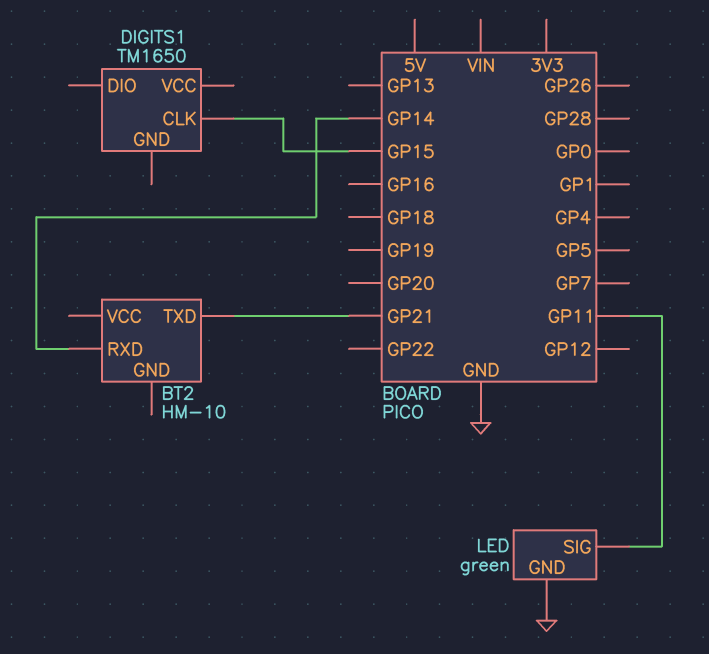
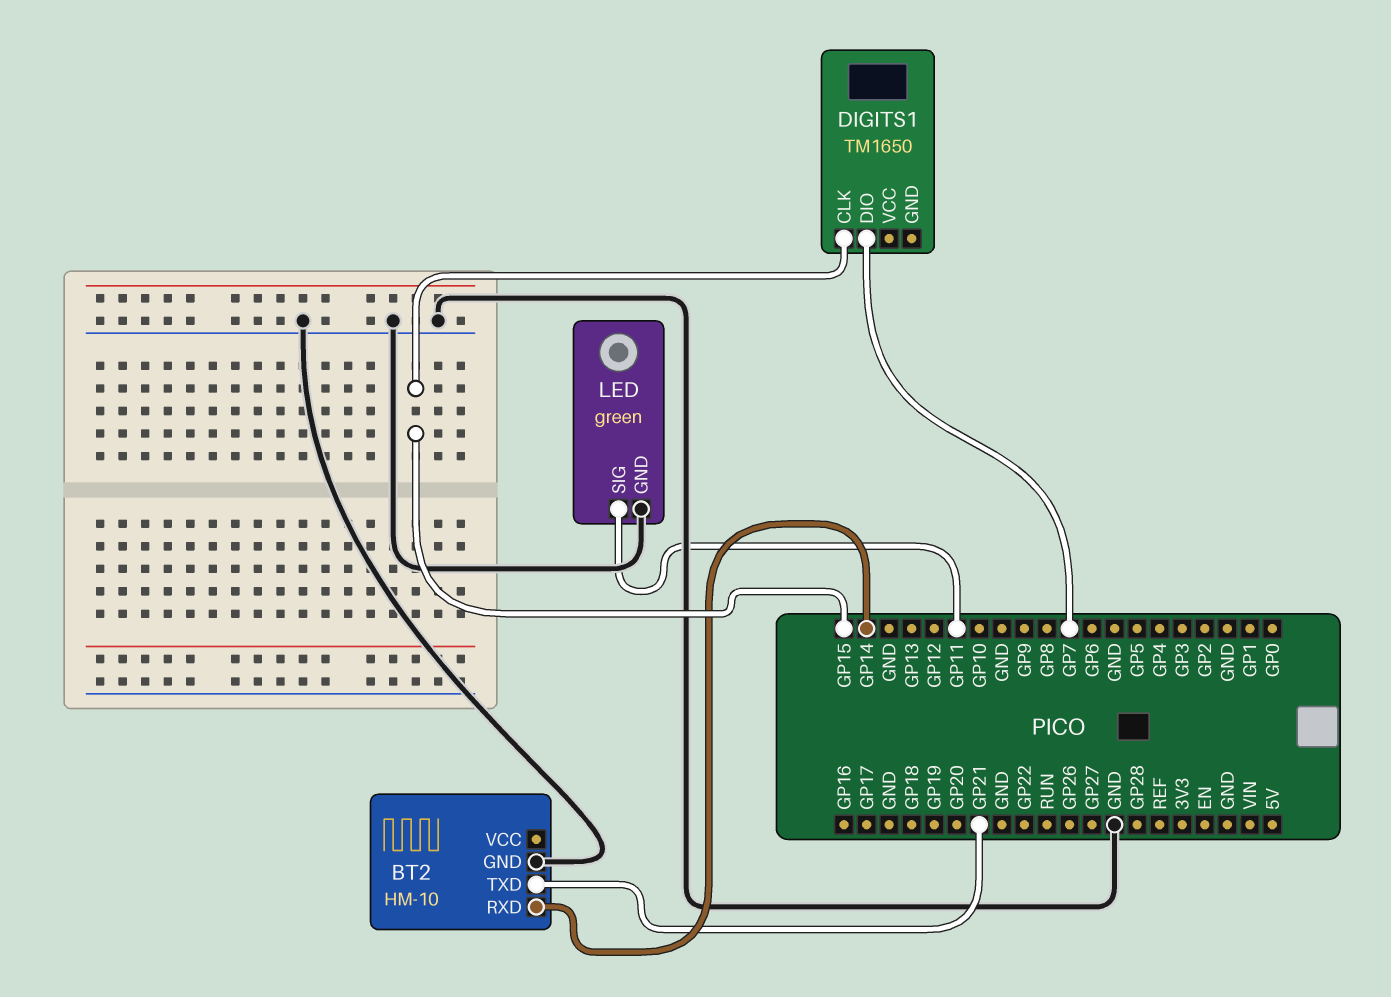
BT2 pin GND: none -> GND
DIGITS1 pin DIO: none -> GP7

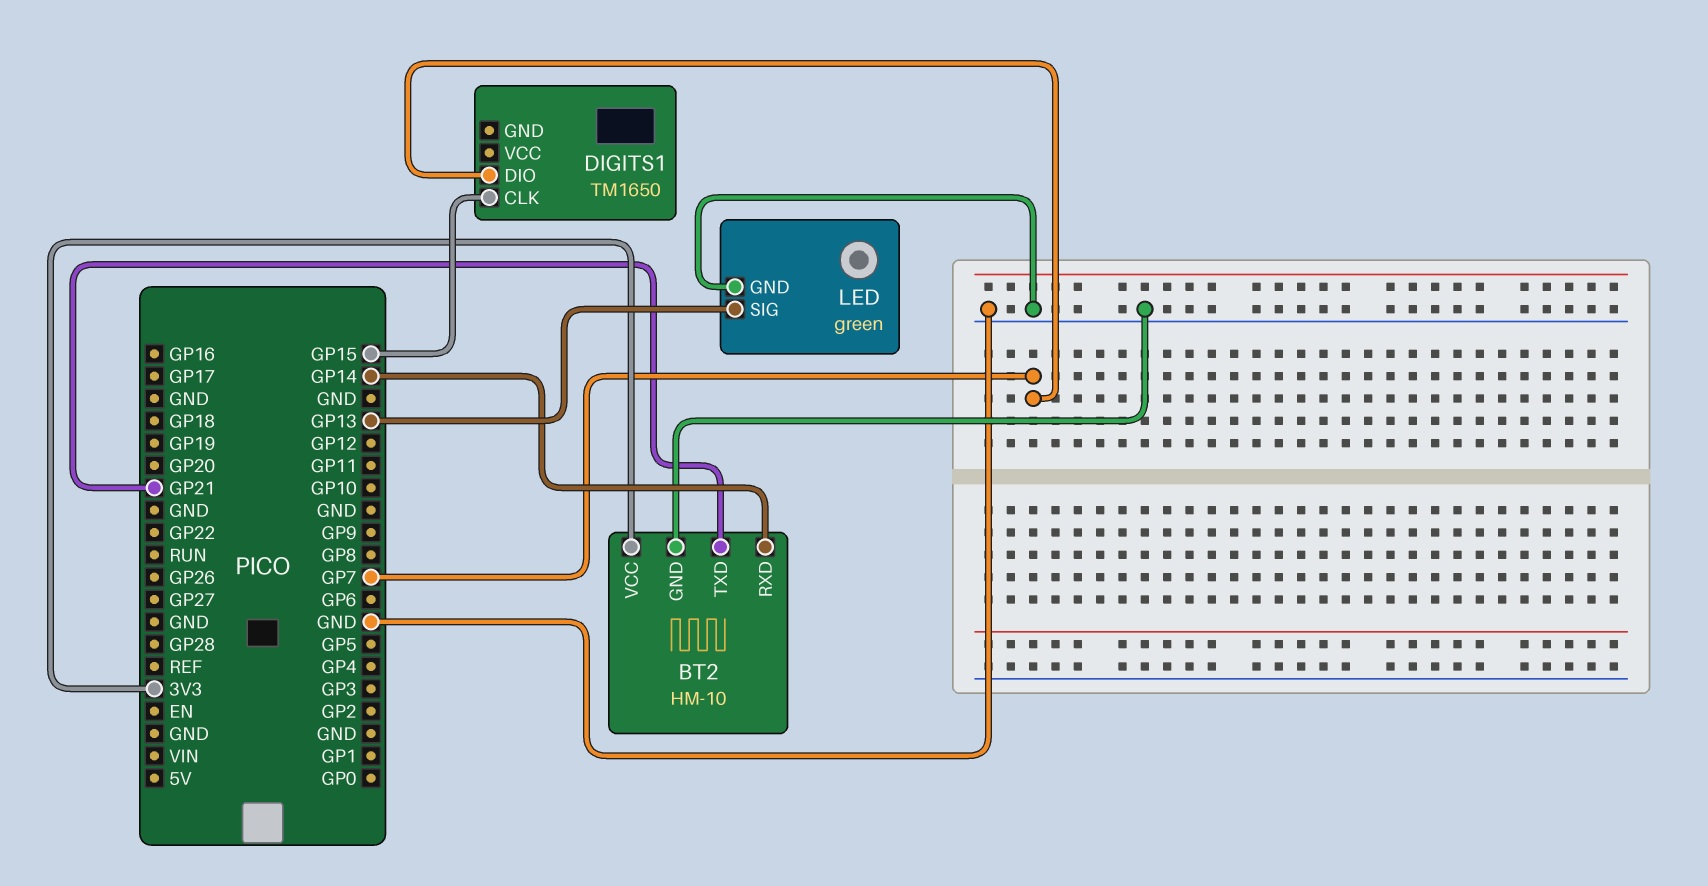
BT2 pin VCC: none -> 3V3
LED pin SIG: GP11 -> GP13

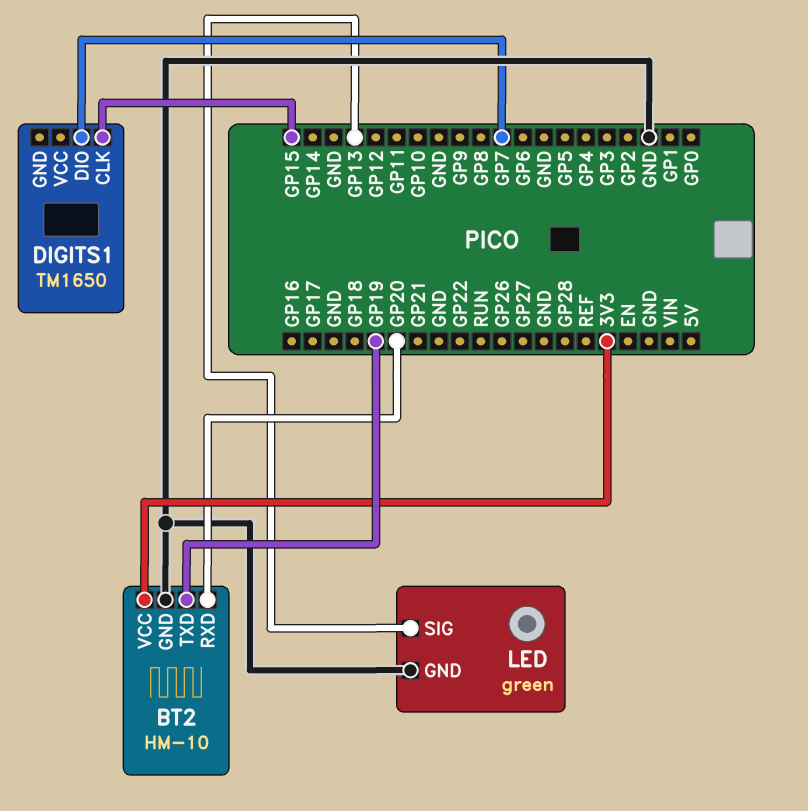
BT2 pin RXD: GP14 -> GP20
BT2 pin TXD: GP21 -> GP19

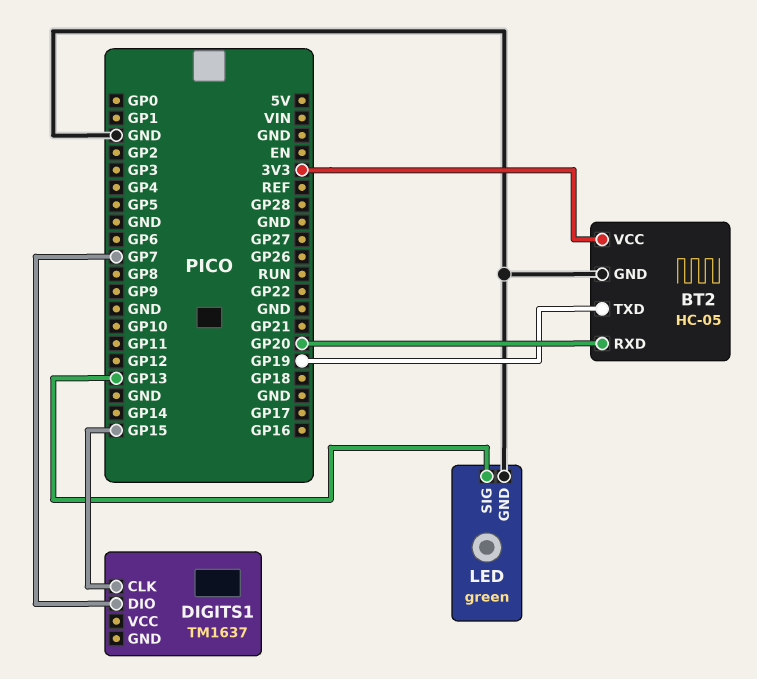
BT2: HM-10 -> HC-05
DIGITS1: TM1650 -> TM1637

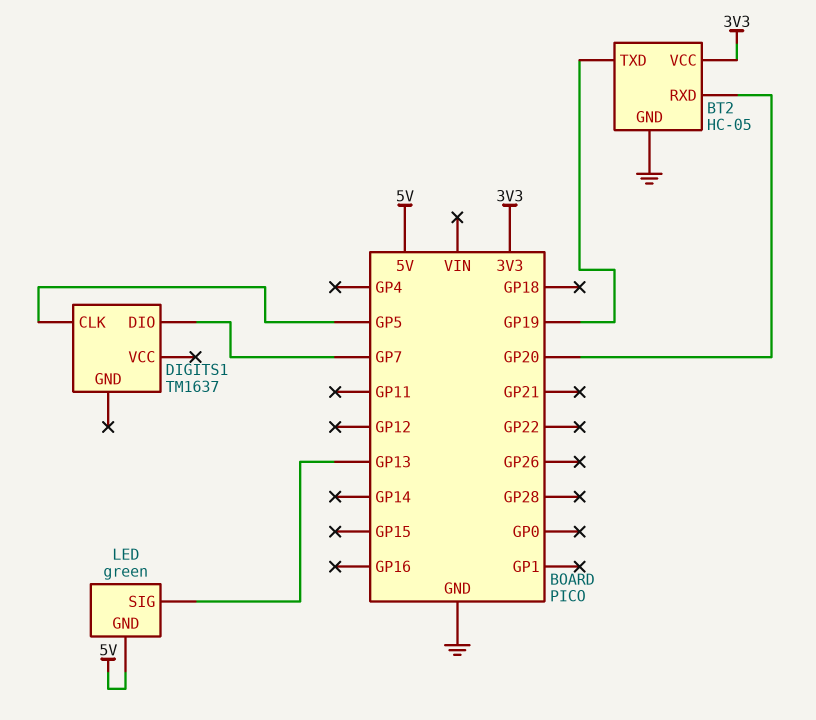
DIGITS1 pin CLK: GP15 -> GP5
LED pin GND: GND -> 5V

